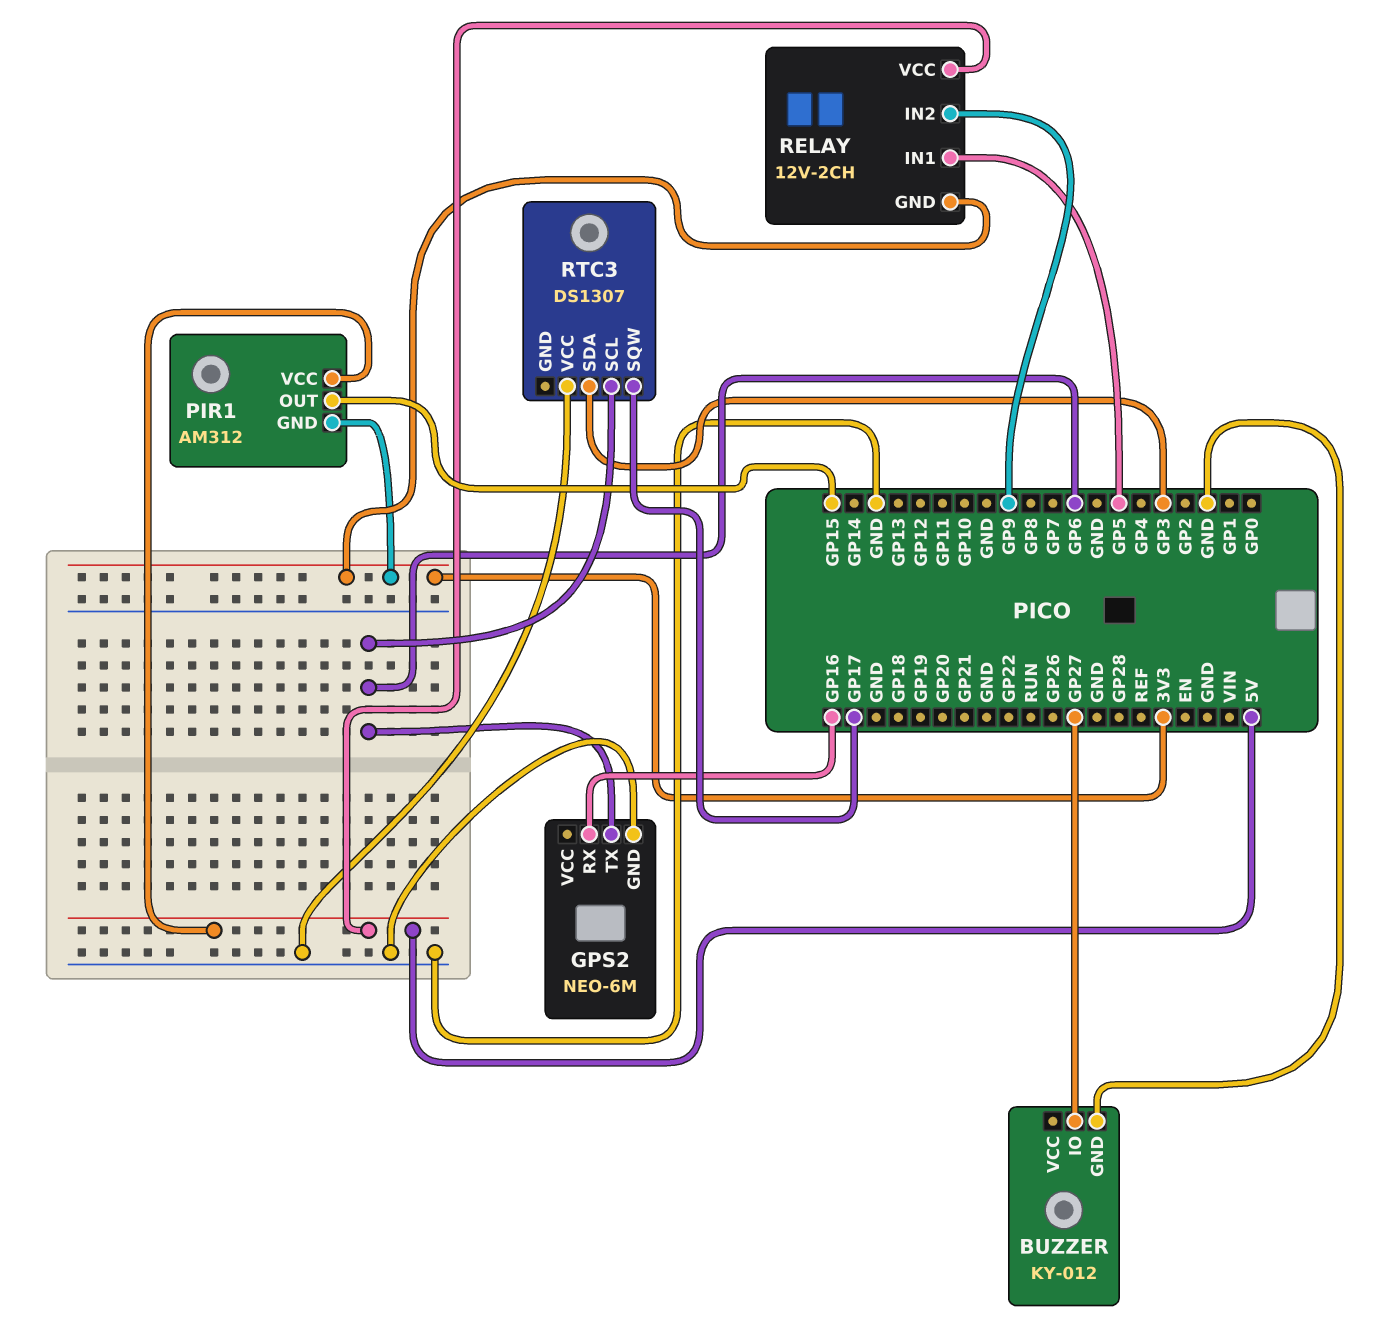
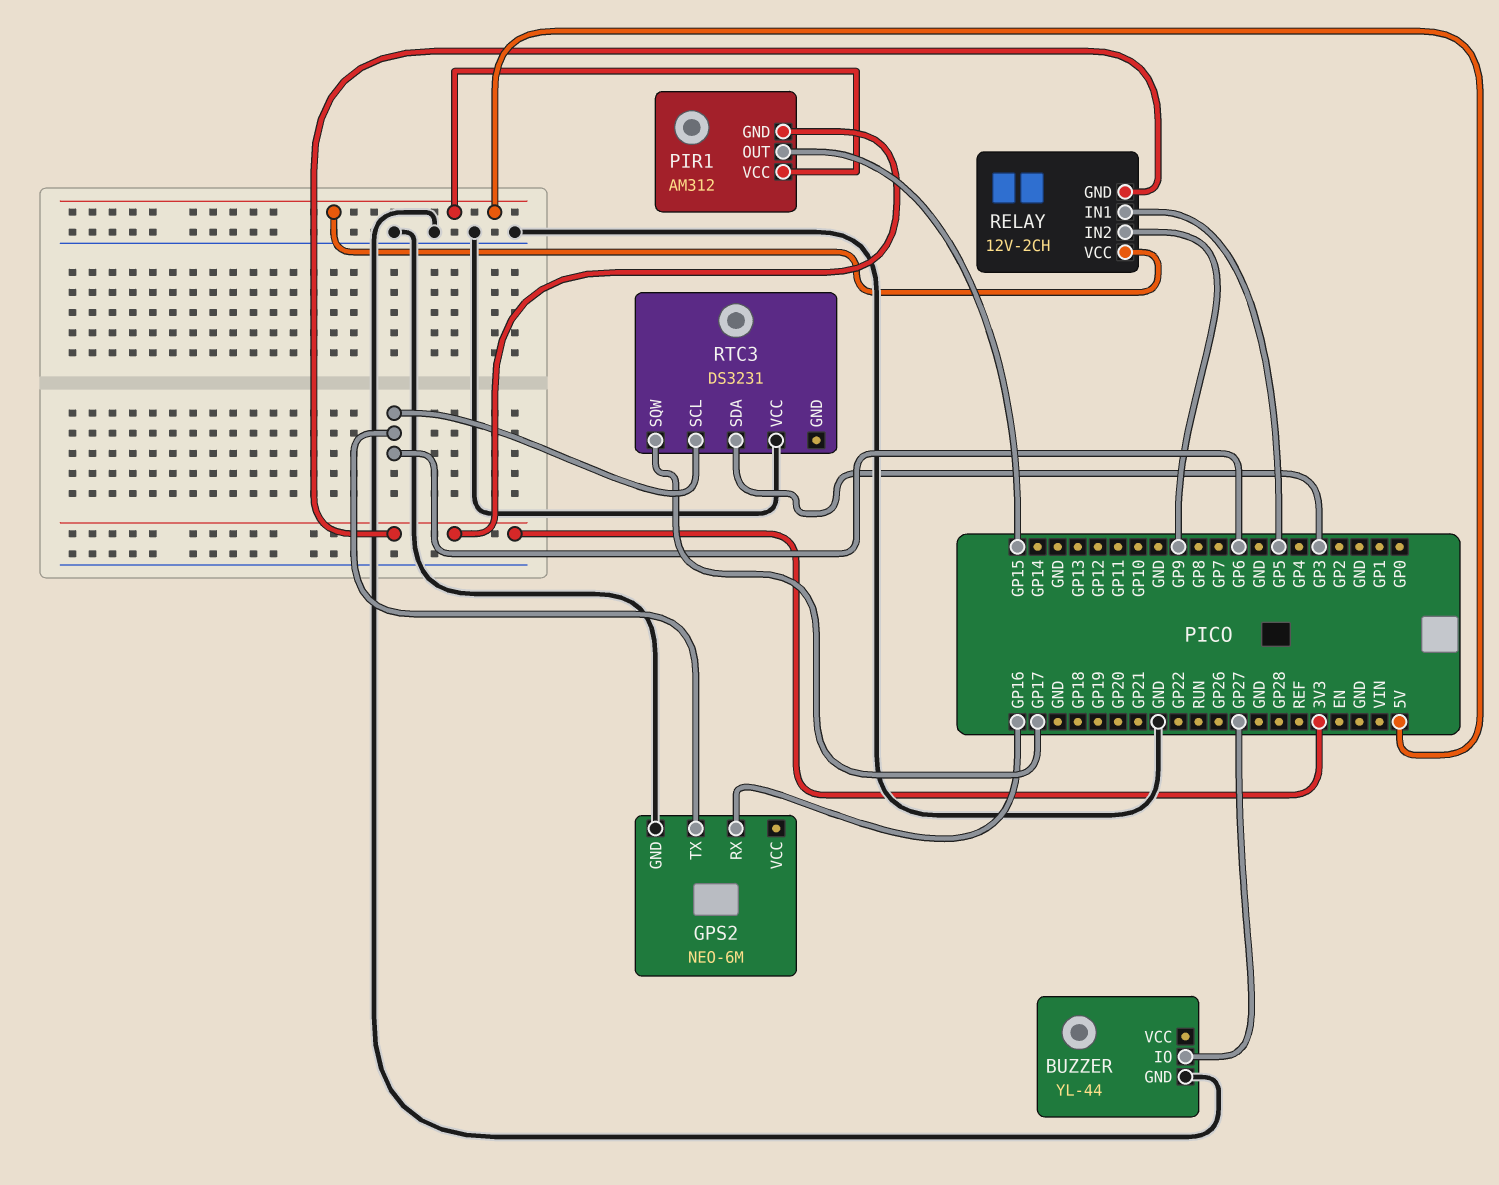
BUZZER: KY-012 -> YL-44
RTC3: DS1307 -> DS3231

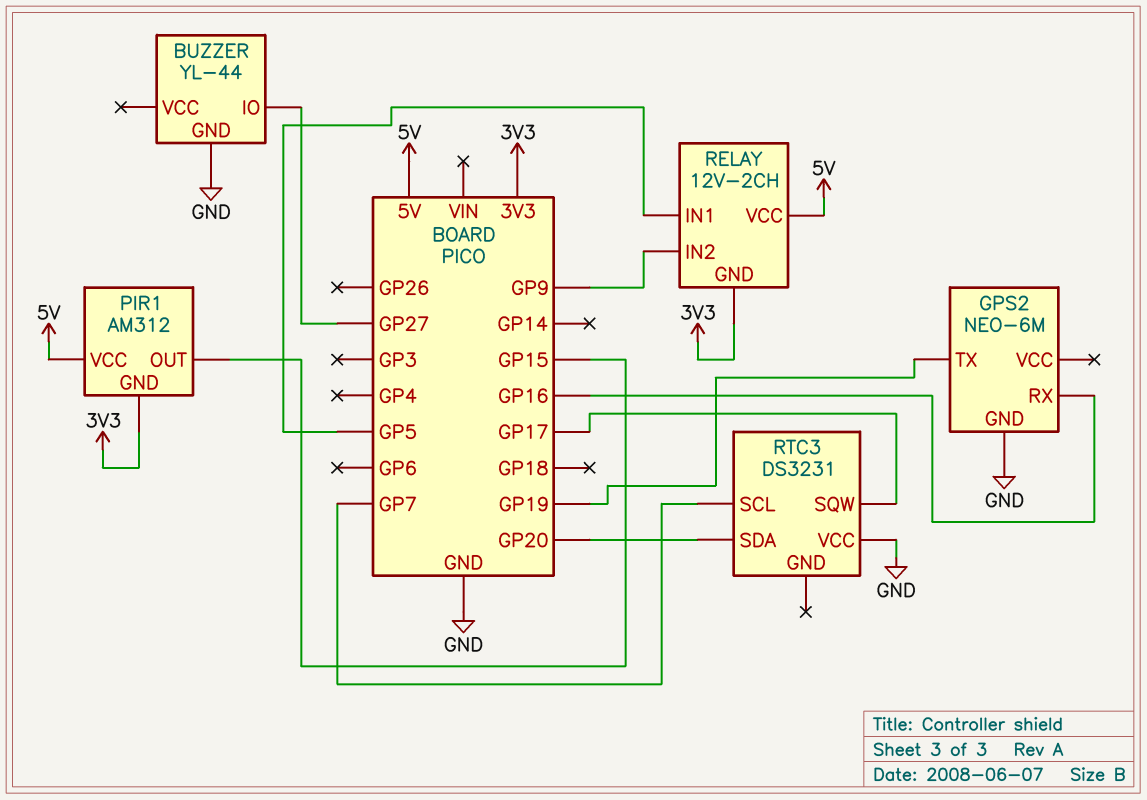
GPS2 pin TX: GP6 -> GP19
RTC3 pin SCL: GP6 -> GP7
RTC3 pin SDA: GP3 -> GP20

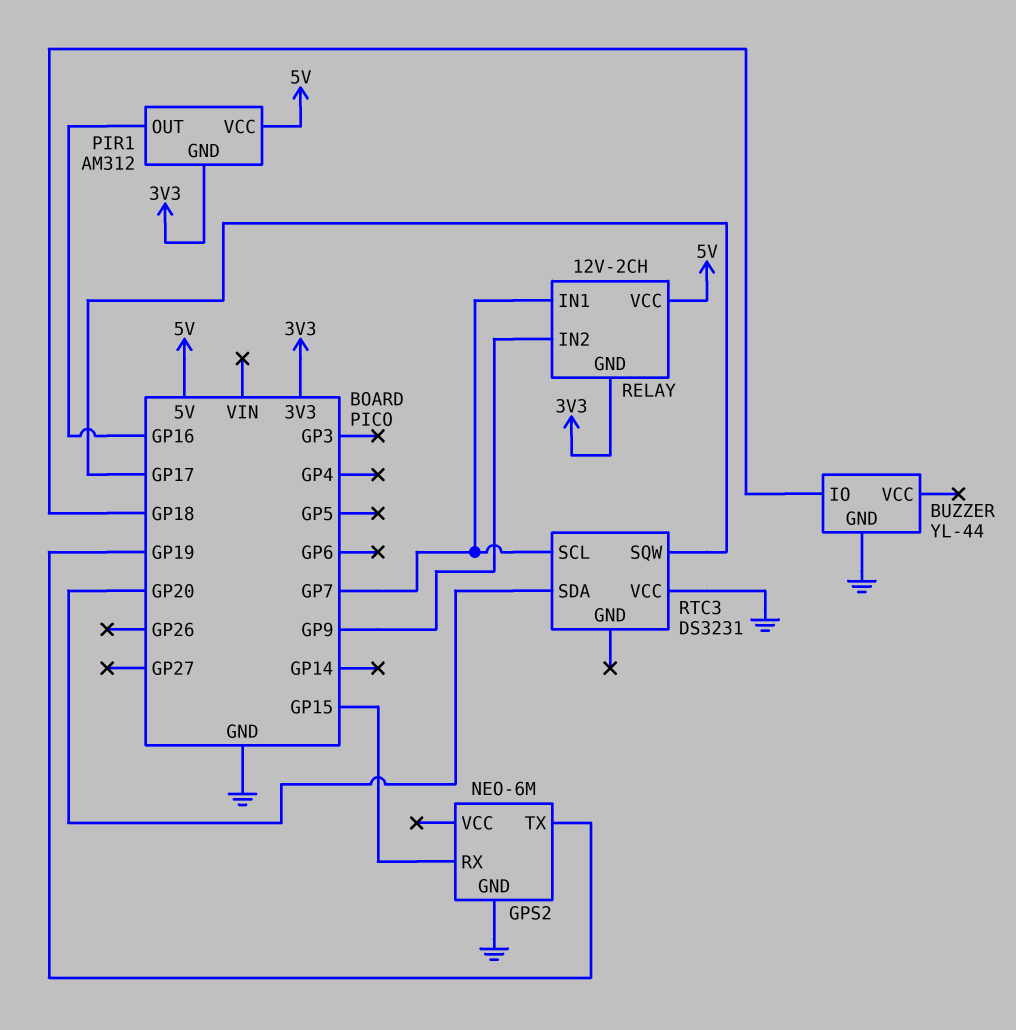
BUZZER pin IO: GP27 -> GP18
GPS2 pin RX: GP16 -> GP15
PIR1 pin OUT: GP15 -> GP16
RELAY pin IN1: GP5 -> GP7

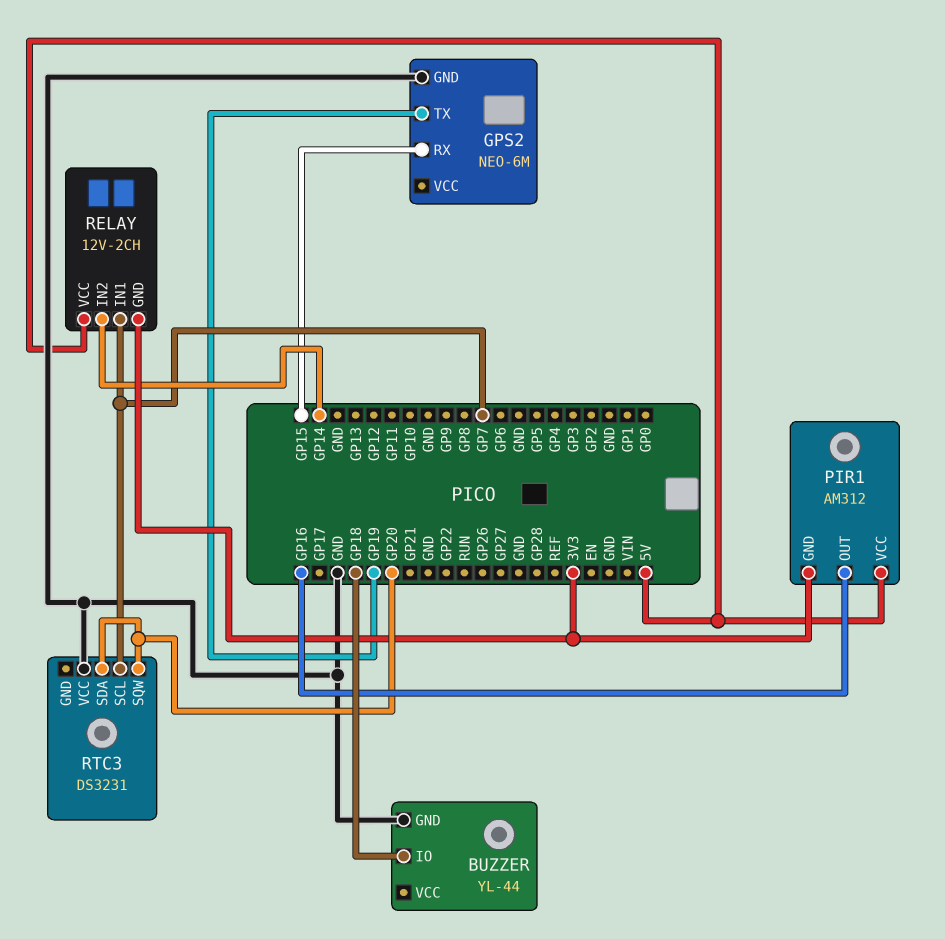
RELAY pin IN2: GP9 -> GP14
RTC3 pin SQW: GP17 -> GP20

